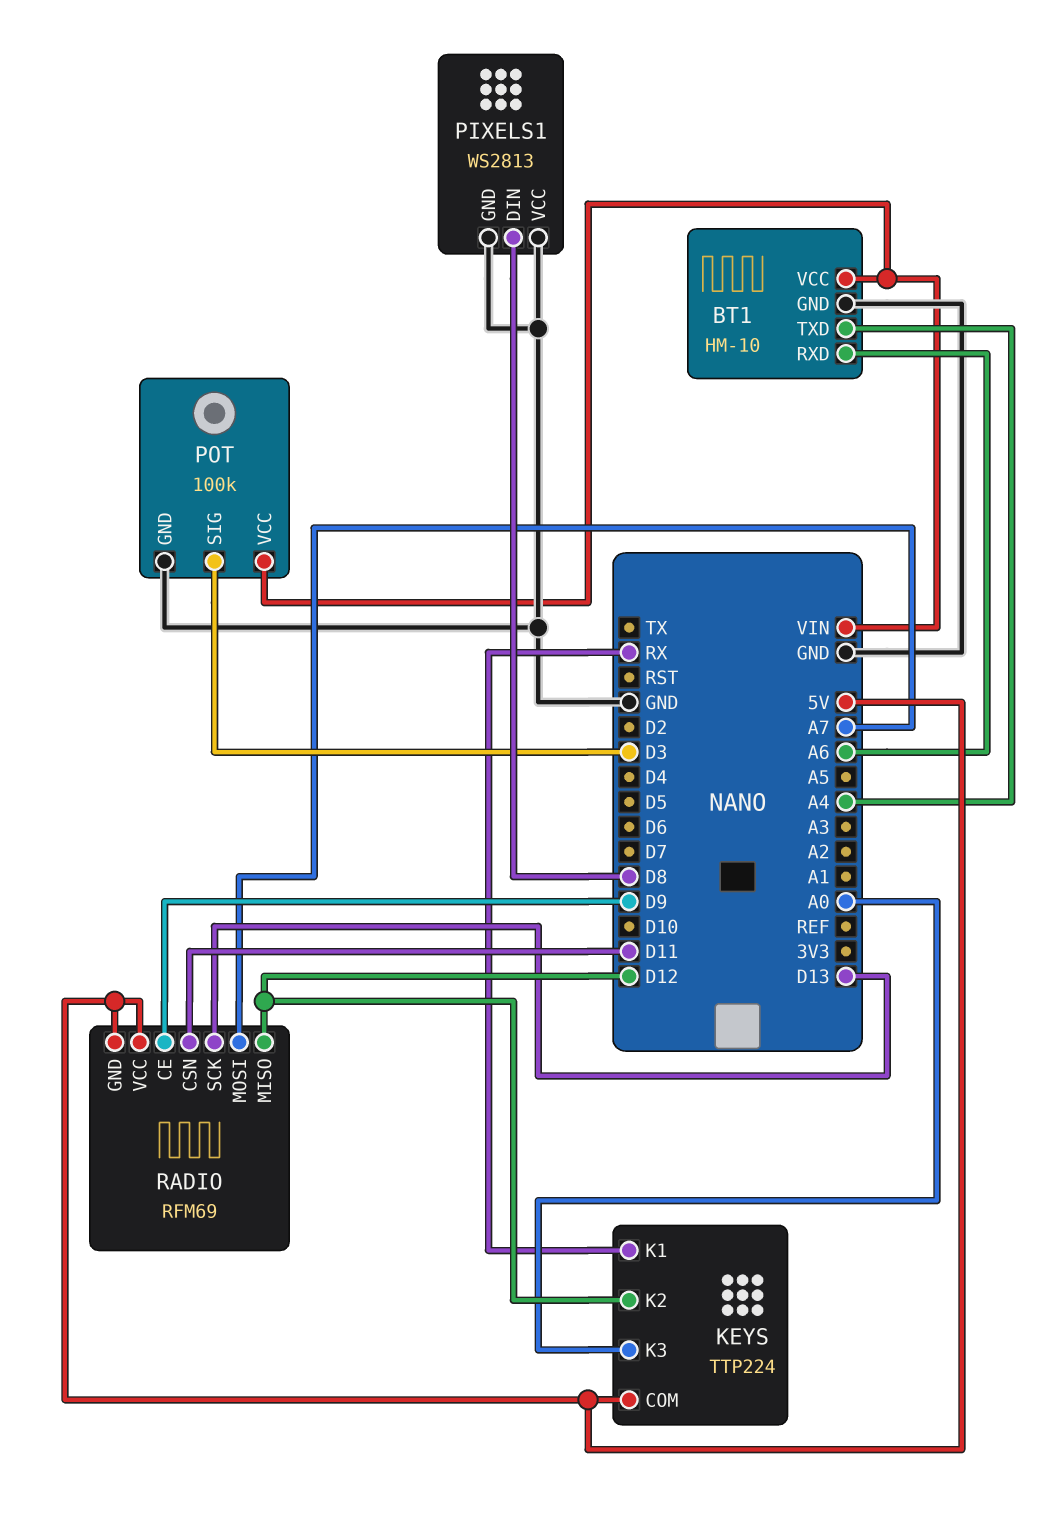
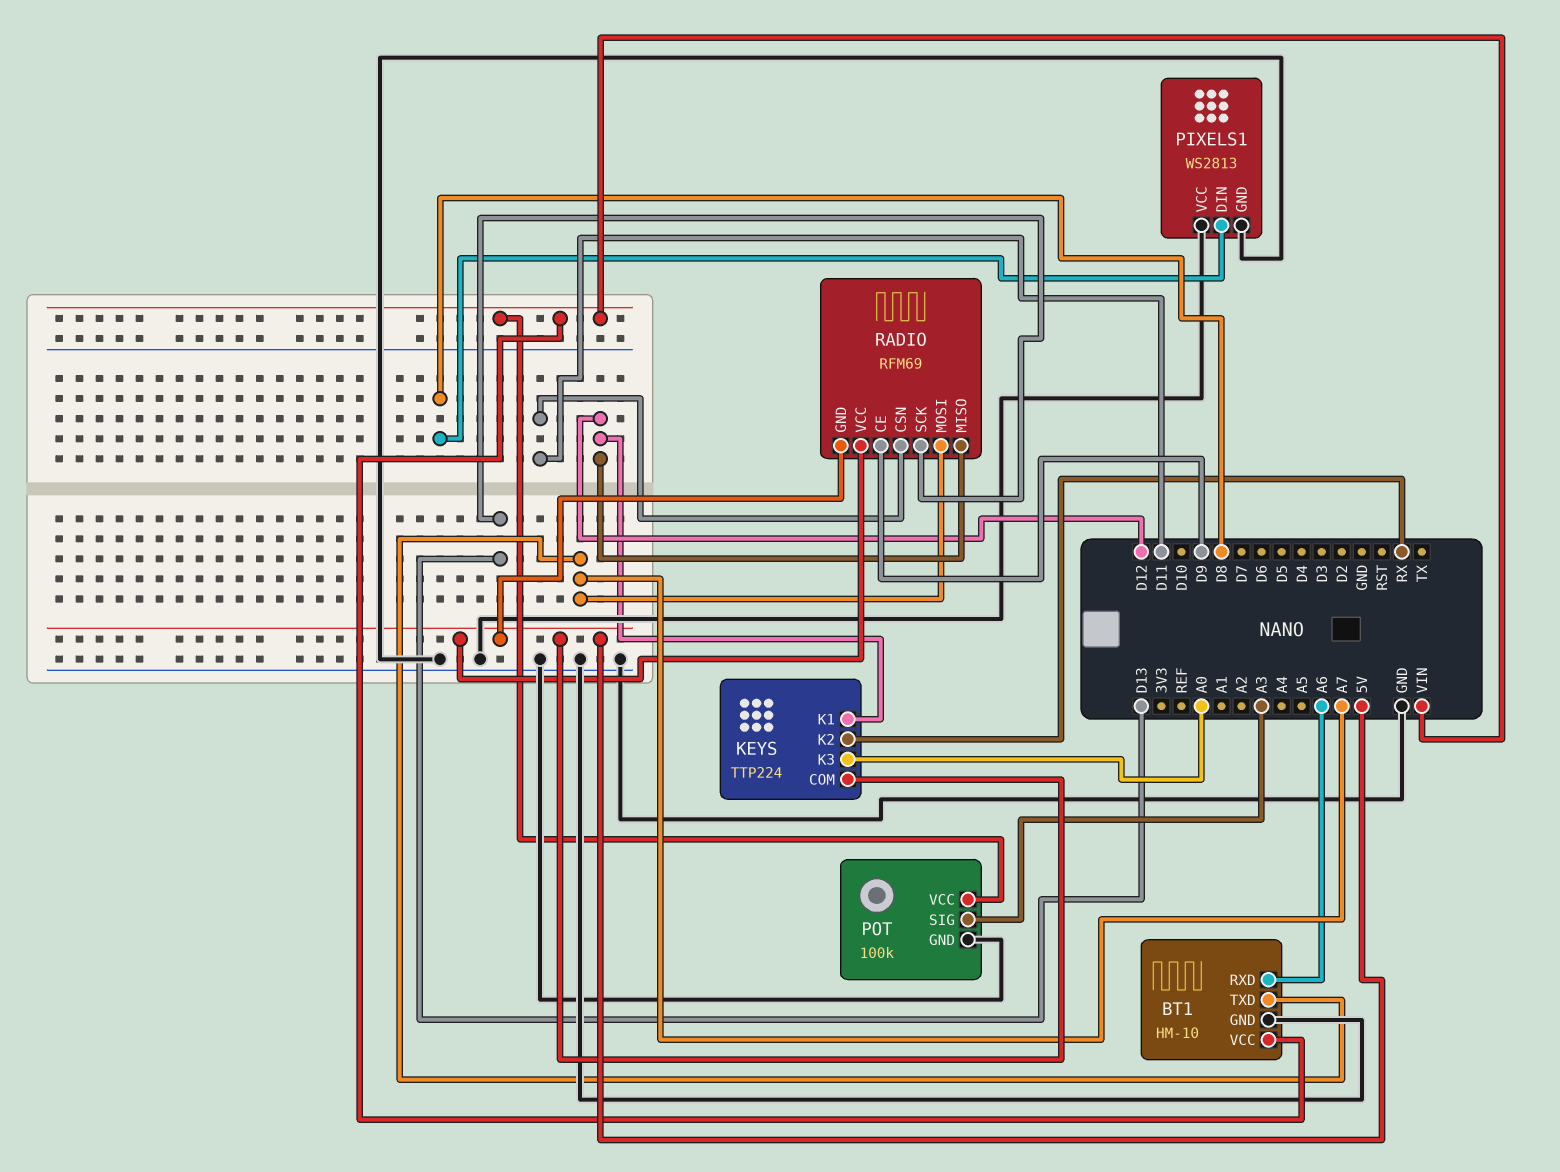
BT1 pin TXD: A4 -> A7
KEYS pin K1: RX -> D12
KEYS pin K2: D12 -> RX
POT pin SIG: D3 -> A3

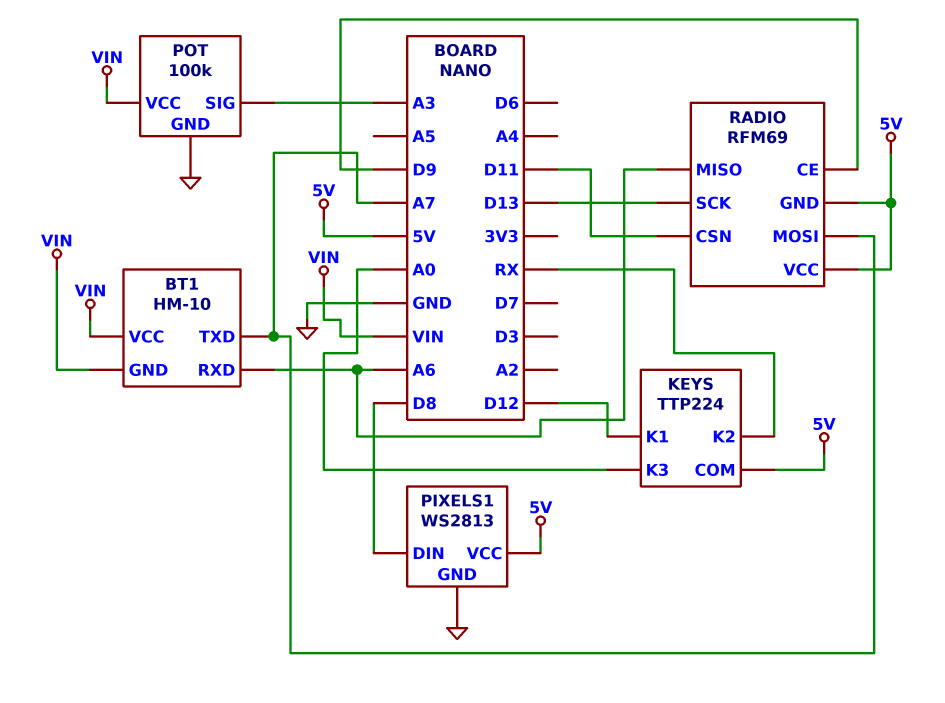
BT1 pin GND: GND -> VIN
PIXELS1 pin VCC: GND -> 5V
RADIO pin MISO: D12 -> A6

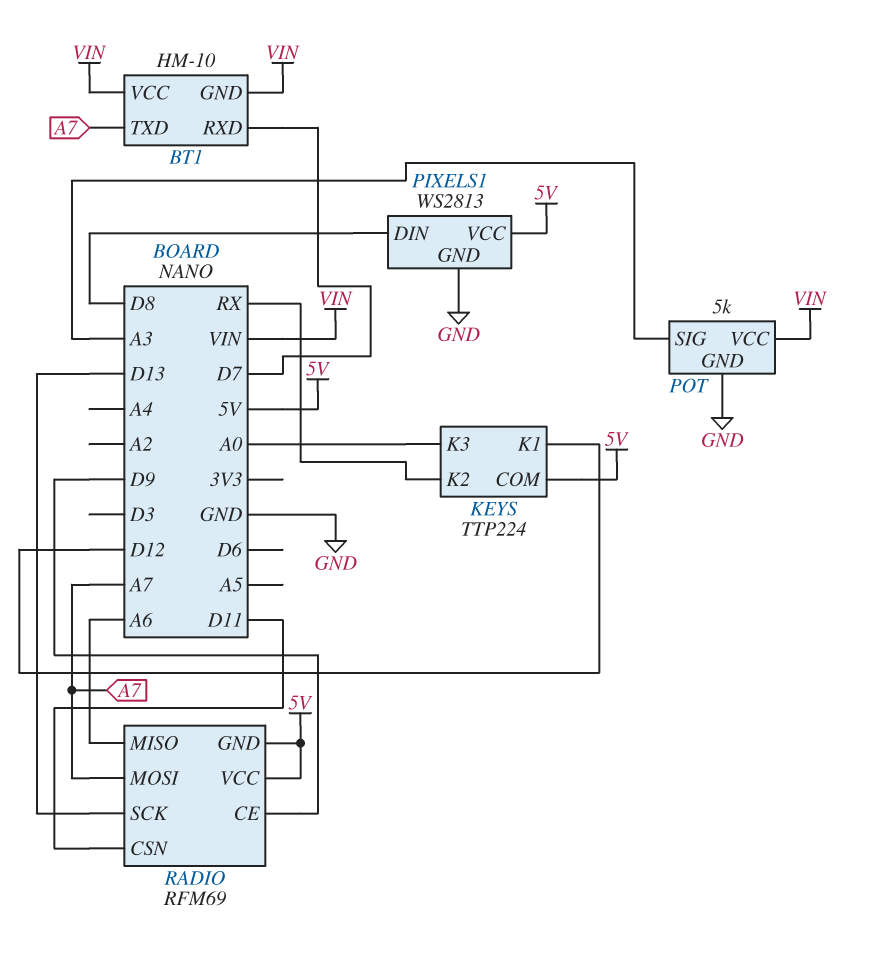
BT1 pin RXD: A6 -> D7
POT: 100k -> 5k

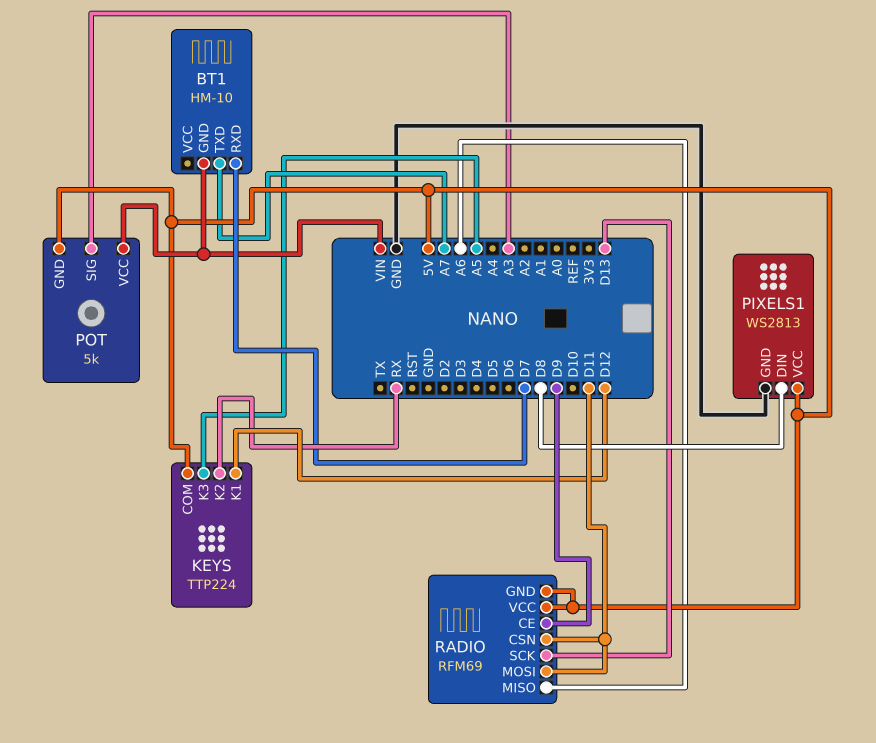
BT1 pin VCC: VIN -> none
KEYS pin K3: A0 -> A5
POT pin GND: GND -> 5V
RADIO pin MOSI: A7 -> D11

